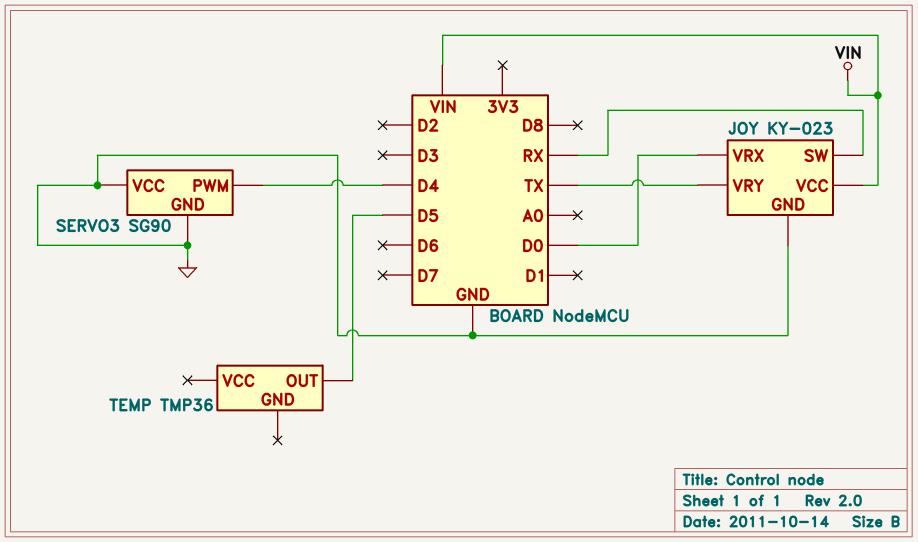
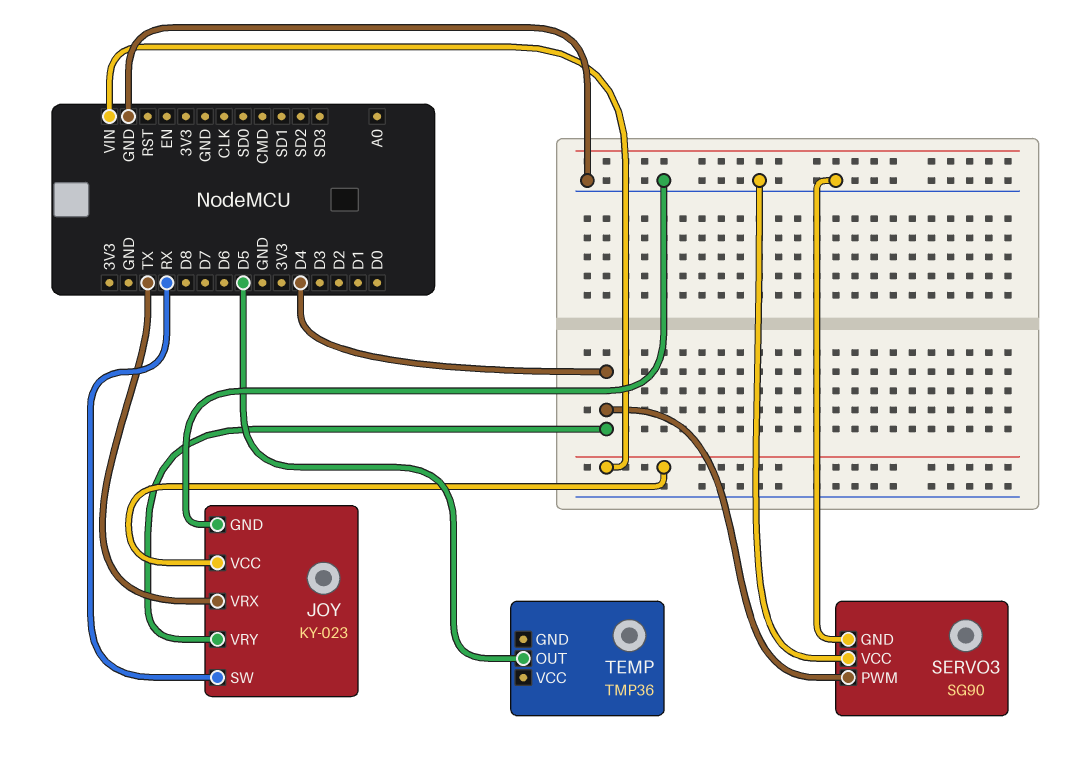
JOY pin VRX: D0 -> TX
JOY pin VRY: TX -> D4

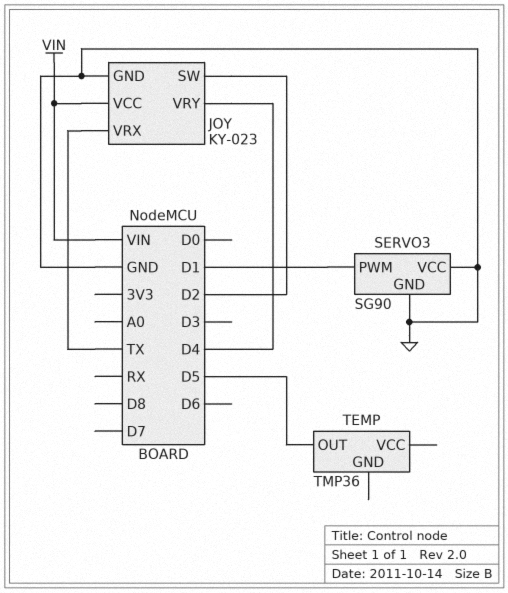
JOY pin SW: RX -> D2
SERVO3 pin PWM: D4 -> D1

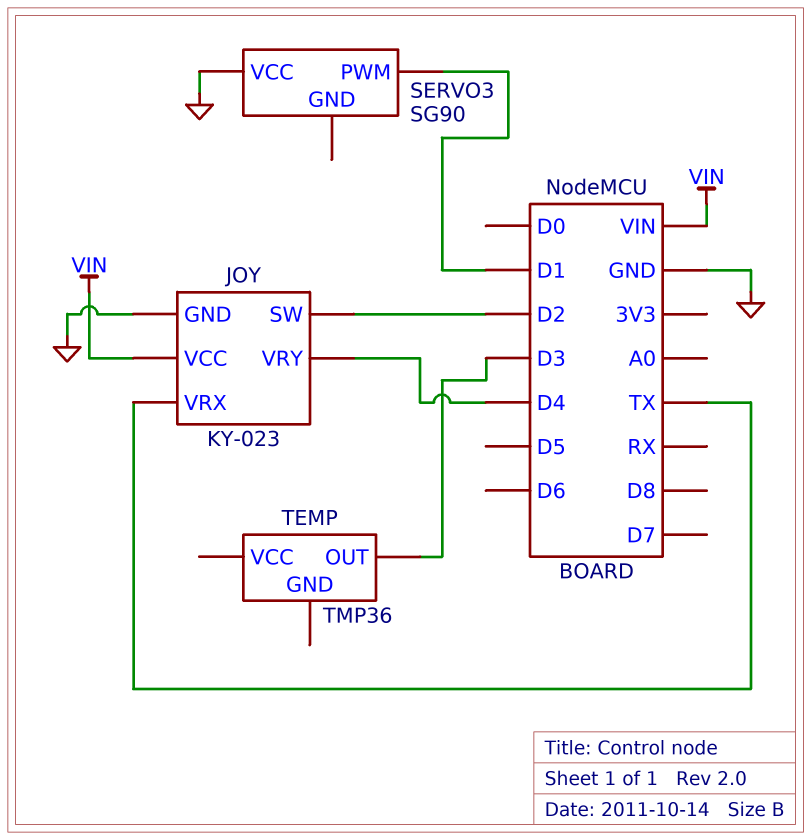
SERVO3 pin GND: GND -> none
TEMP pin OUT: D5 -> D3

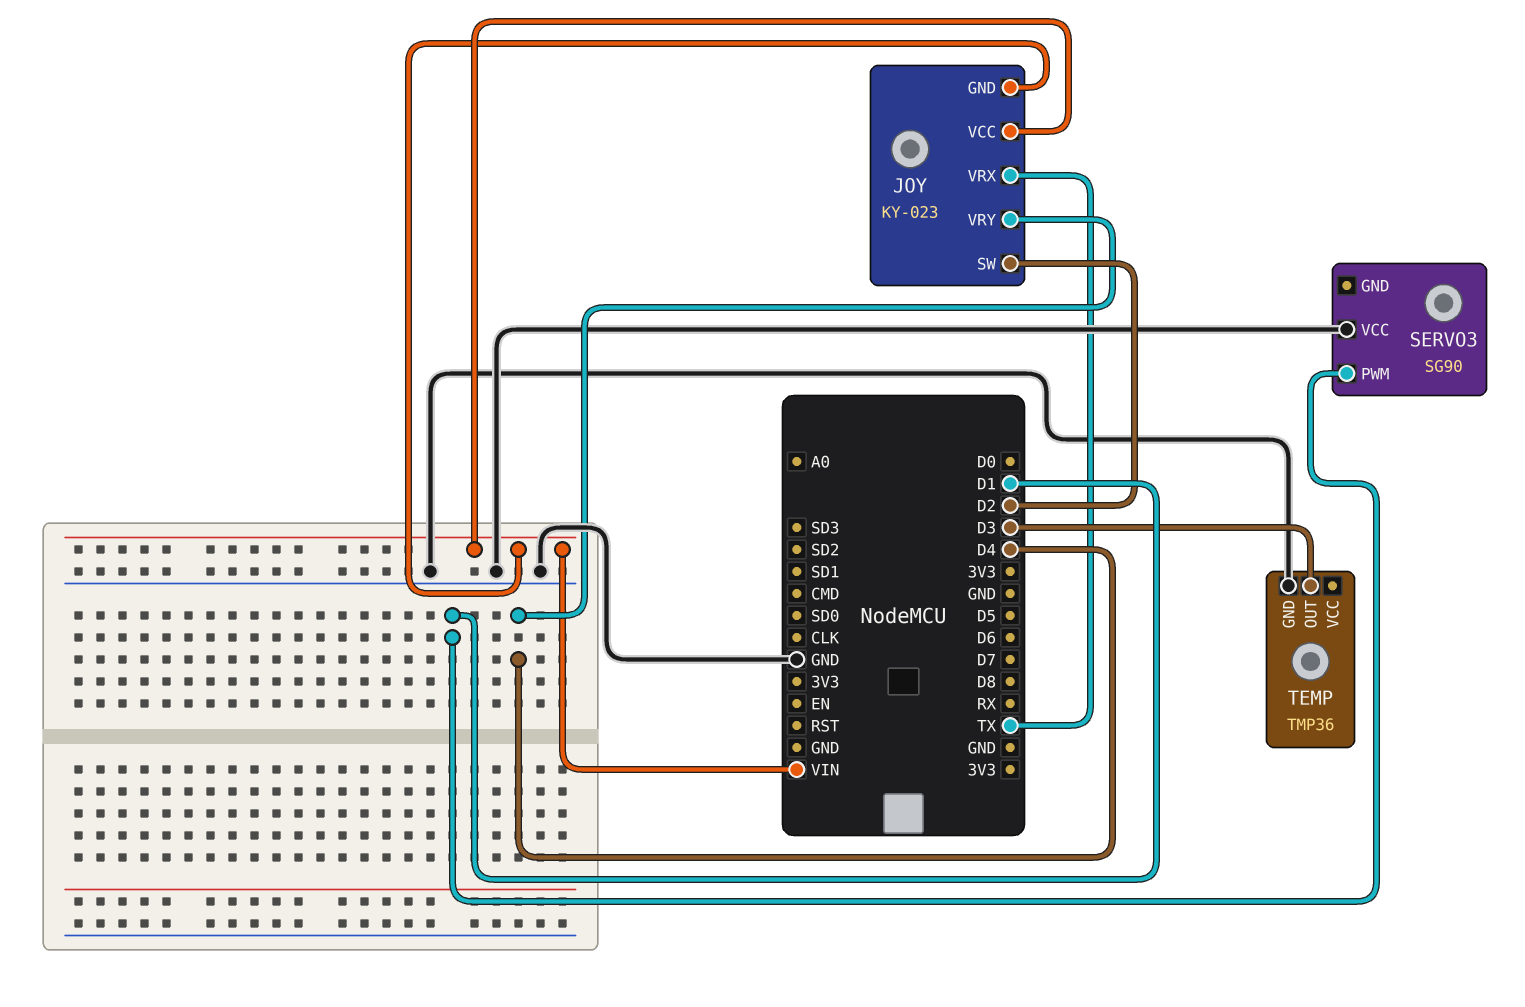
JOY pin GND: GND -> VIN
TEMP pin GND: none -> GND

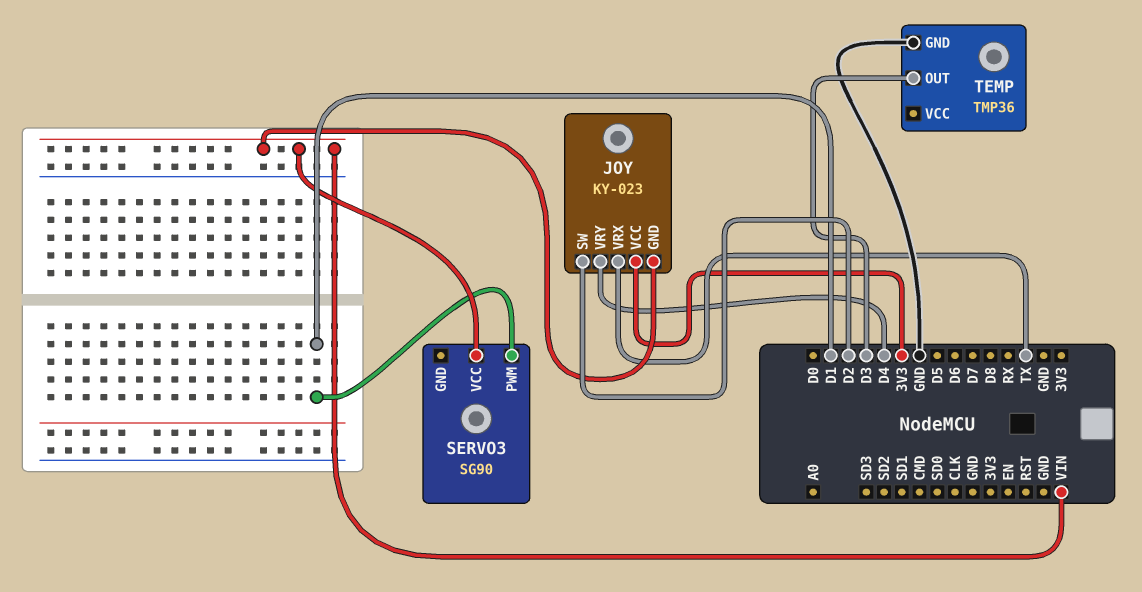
JOY pin VCC: VIN -> 3V3
SERVO3 pin VCC: GND -> VIN

